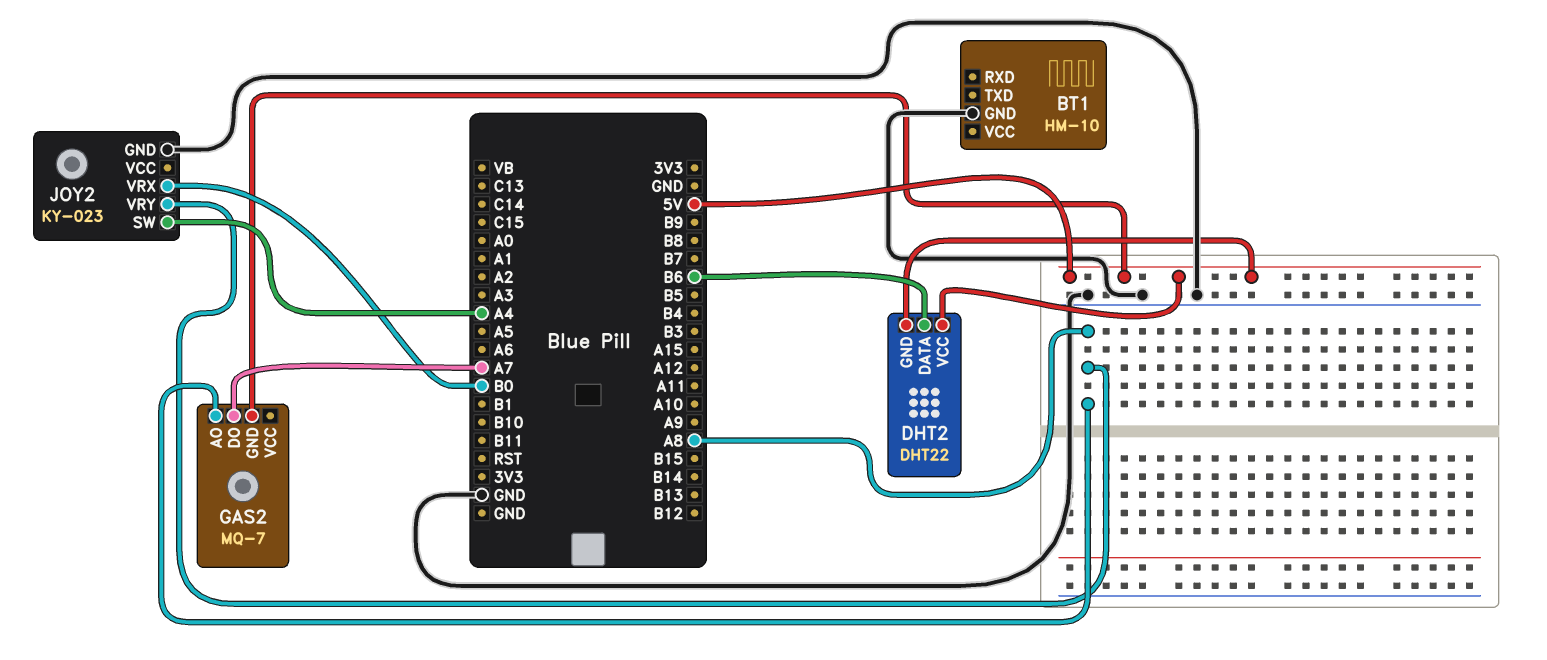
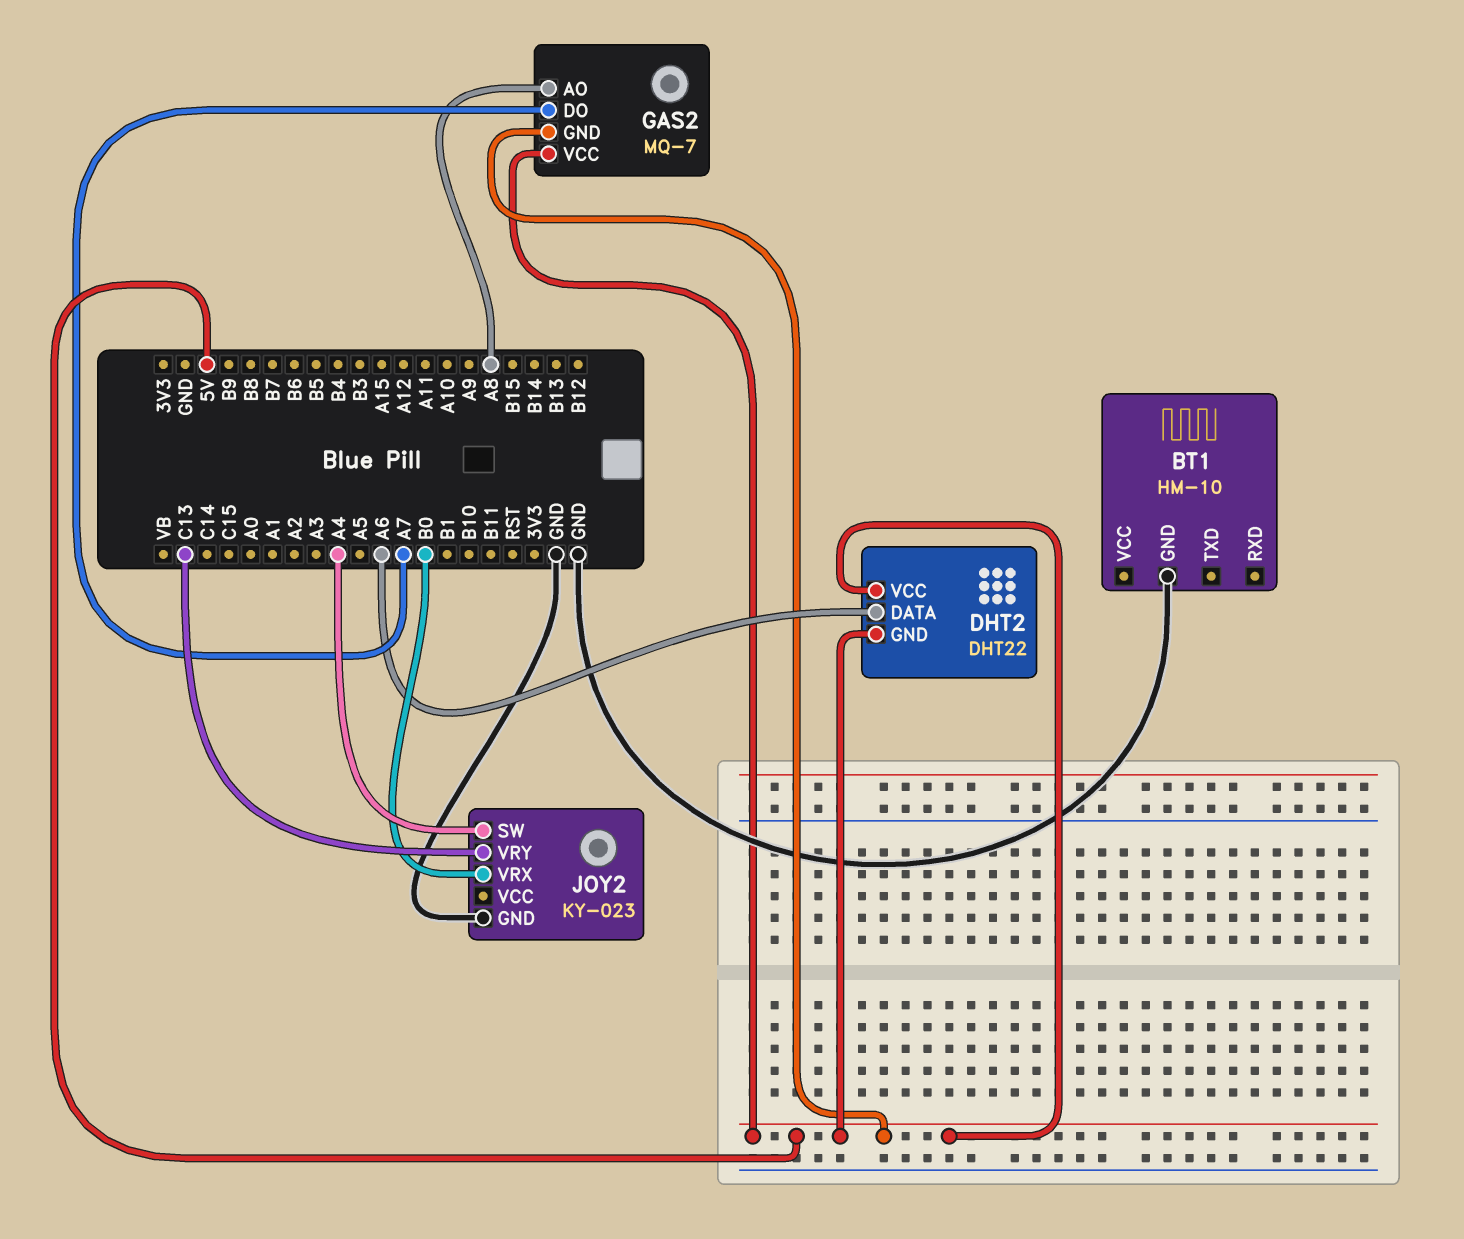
DHT2 pin DATA: B6 -> A6
GAS2 pin VCC: none -> 5V
JOY2 pin VRY: A8 -> C13

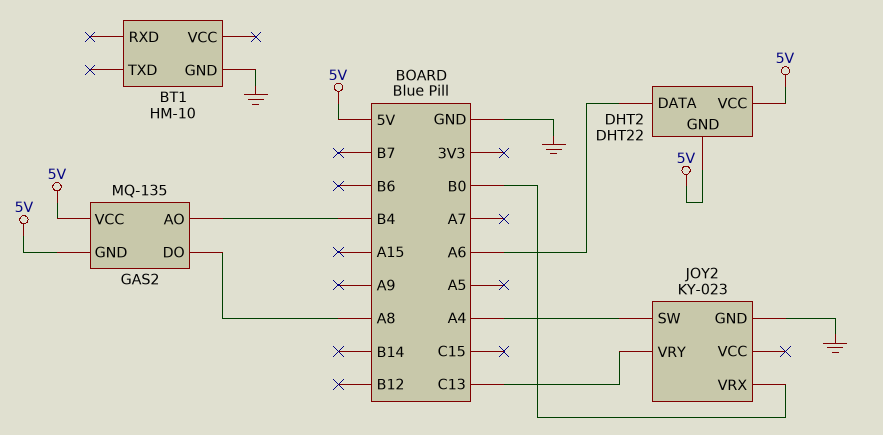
GAS2: MQ-7 -> MQ-135
GAS2 pin AO: A8 -> B4
GAS2 pin DO: A7 -> A8

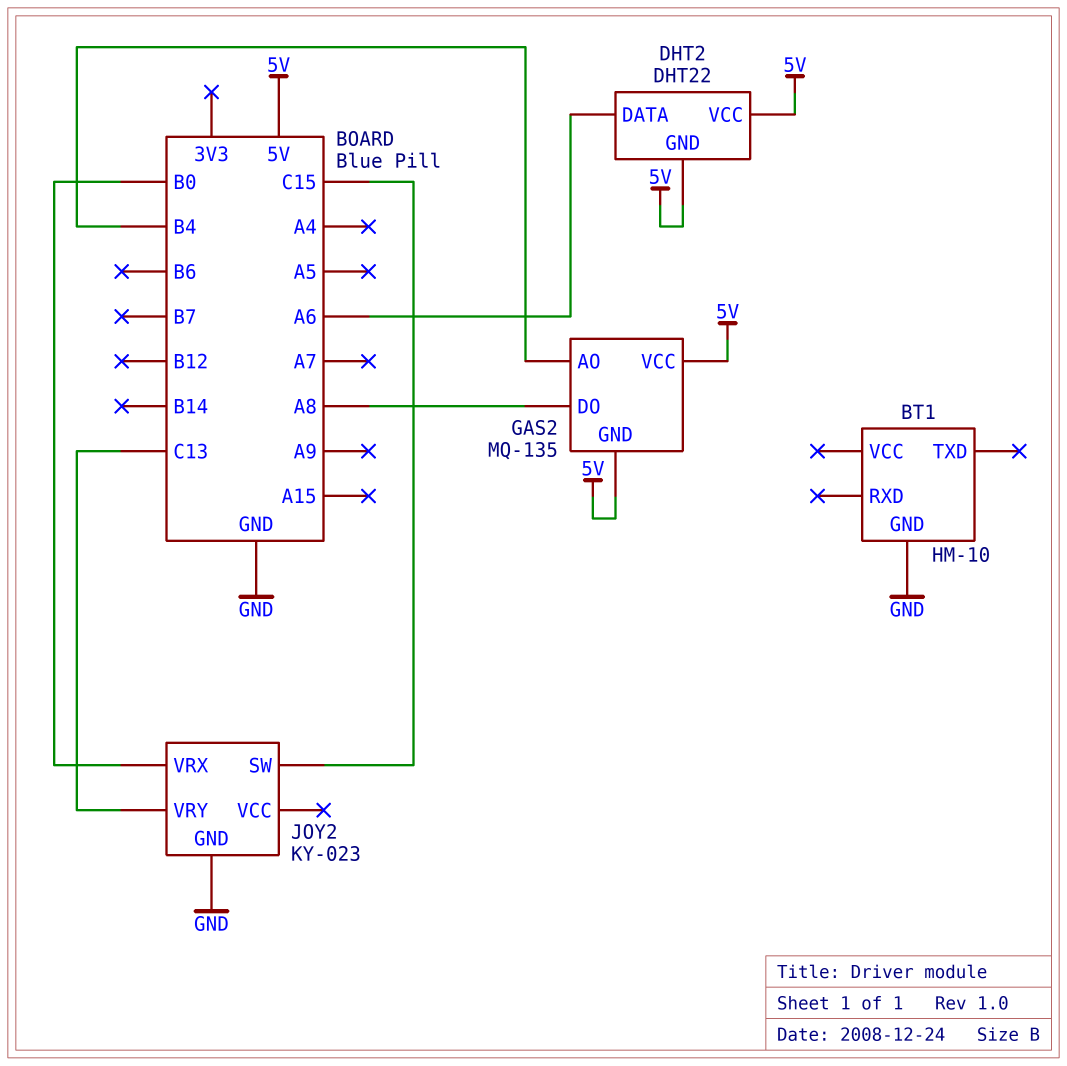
JOY2 pin SW: A4 -> C15

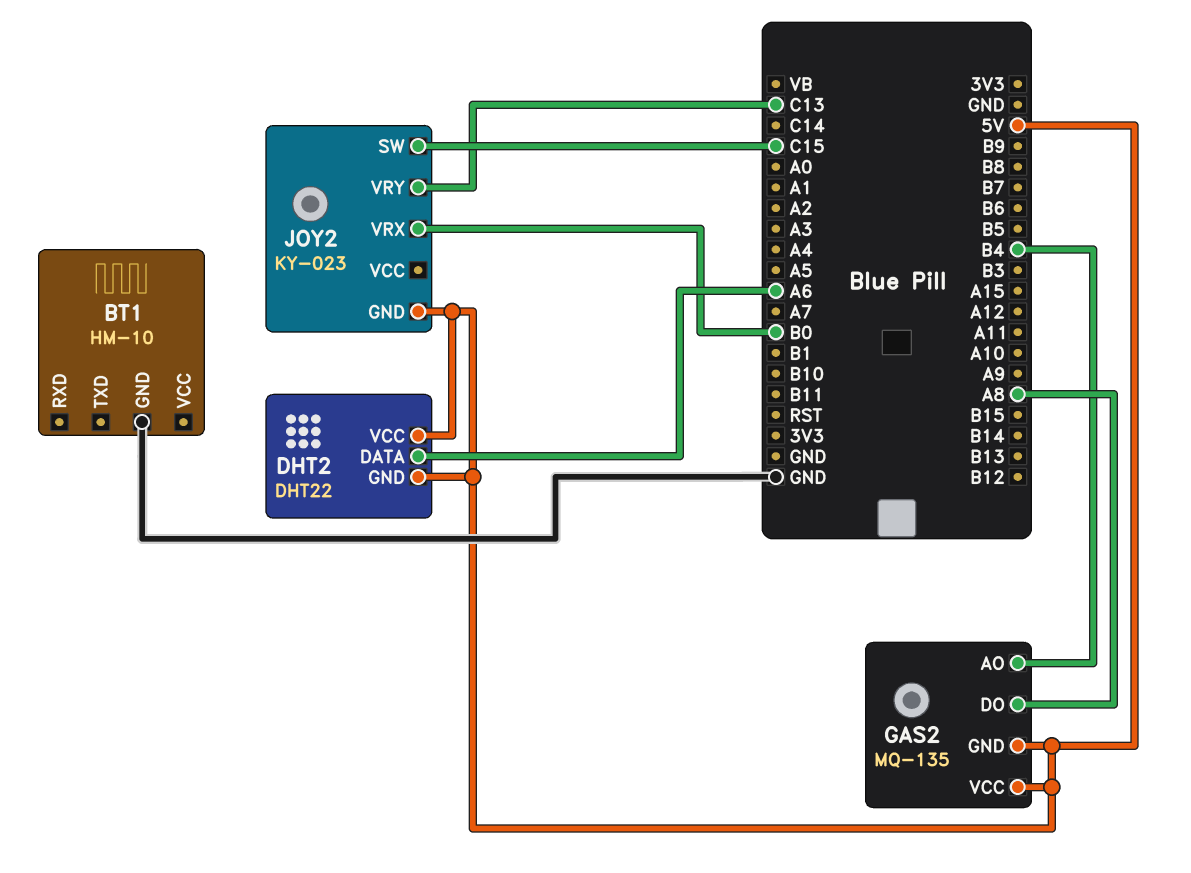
JOY2 pin GND: GND -> 5V

